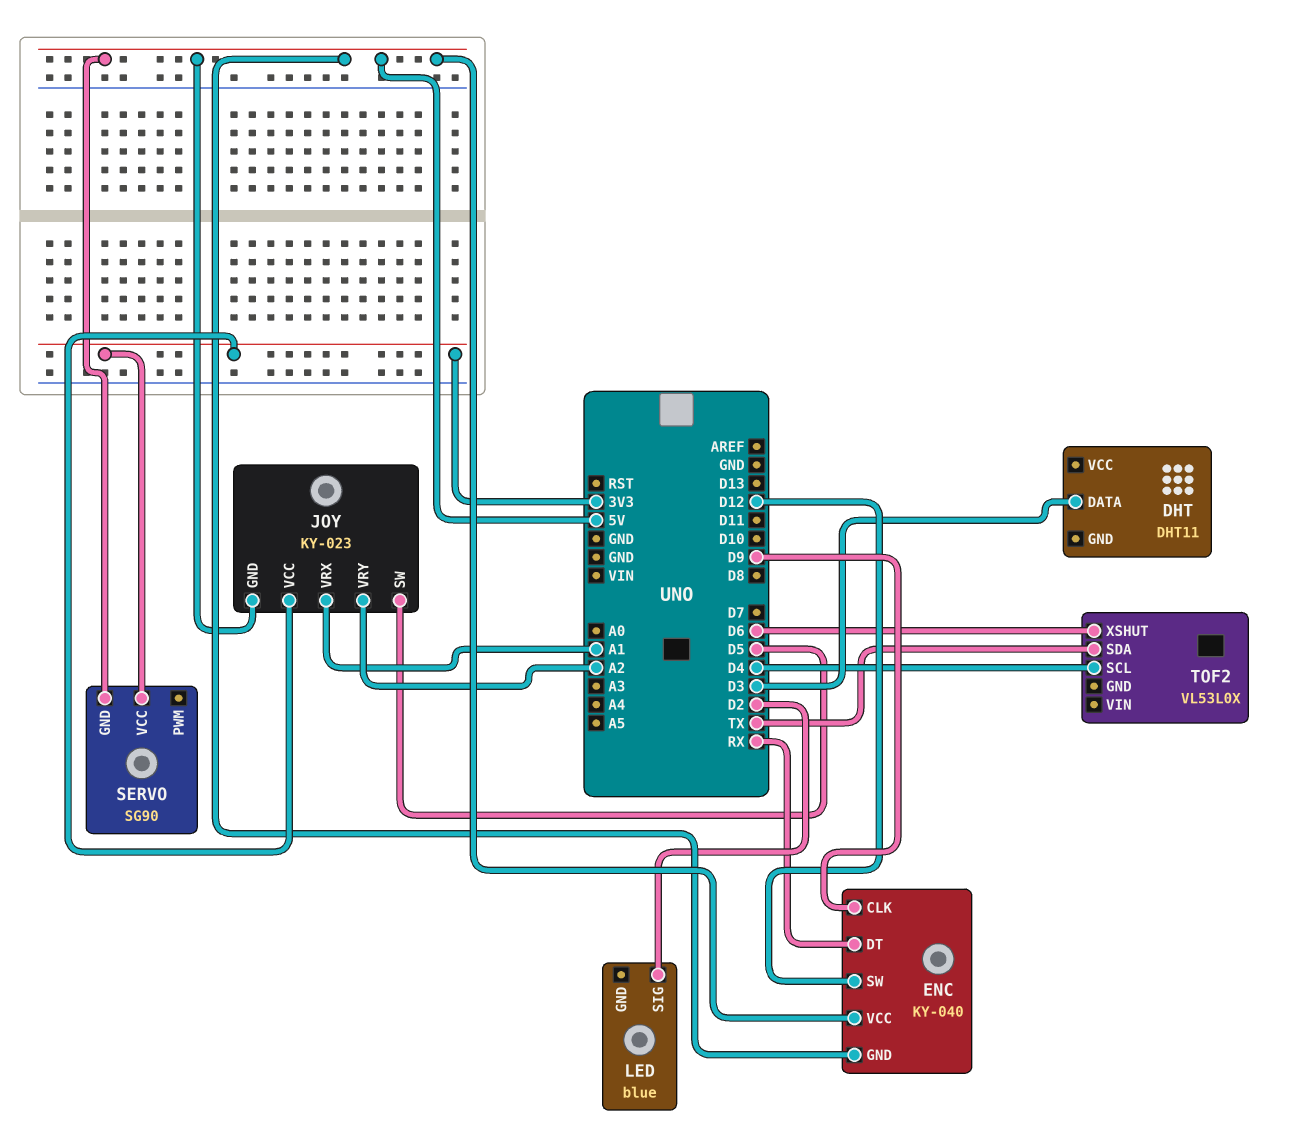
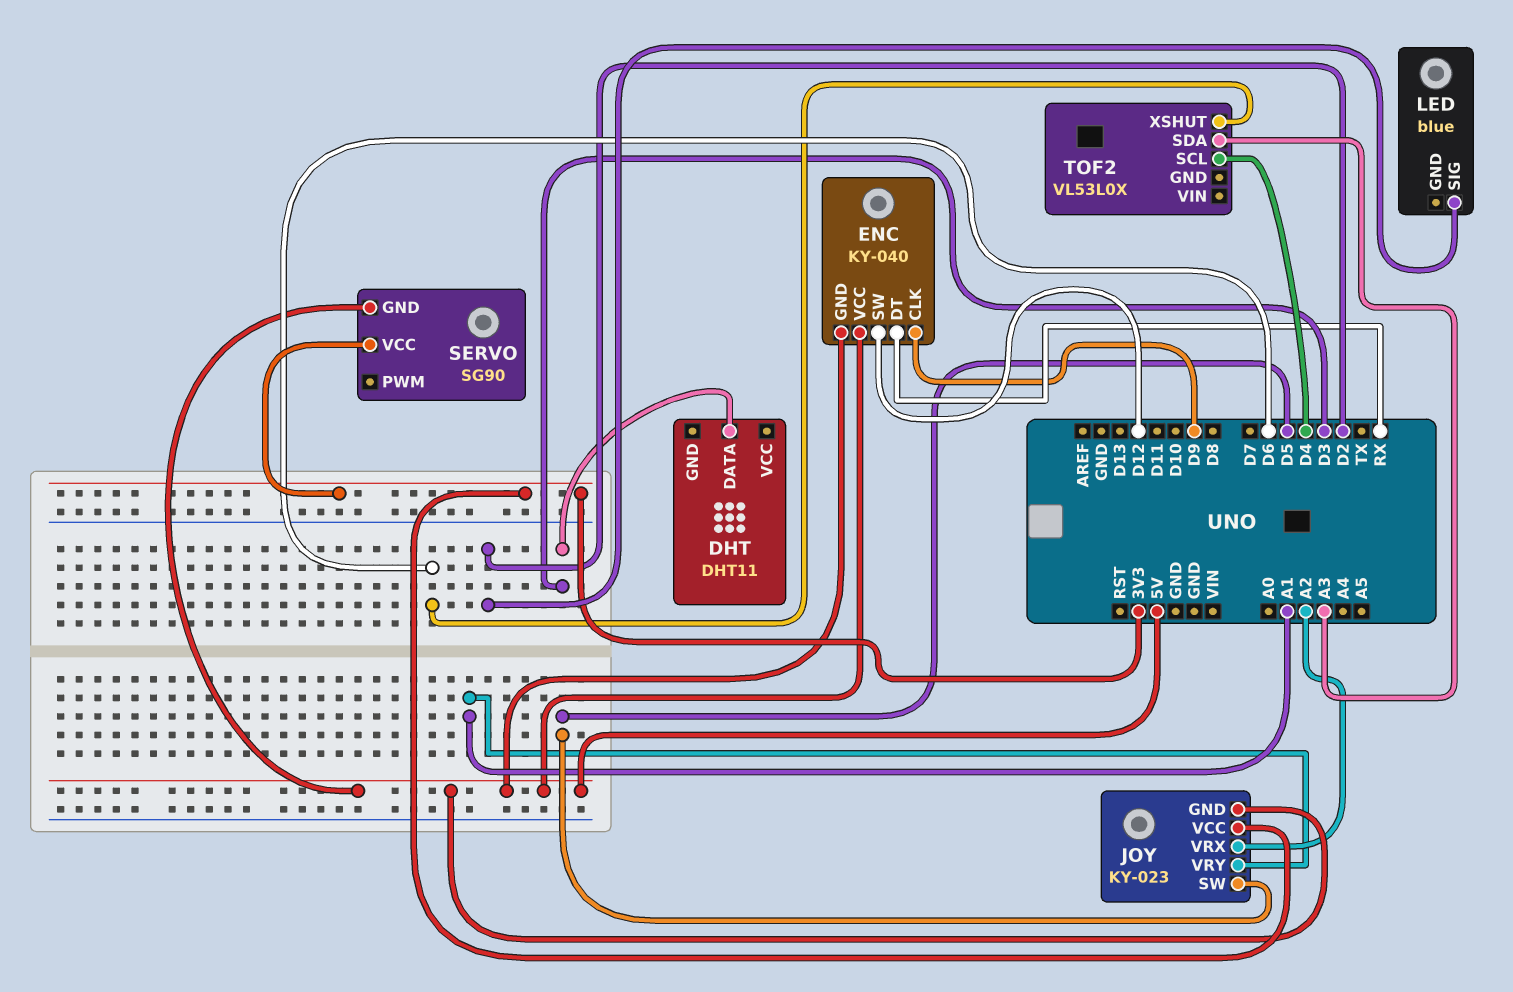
JOY pin VRX: A1 -> A2
JOY pin VRY: A2 -> A1
TOF2 pin SDA: TX -> A3

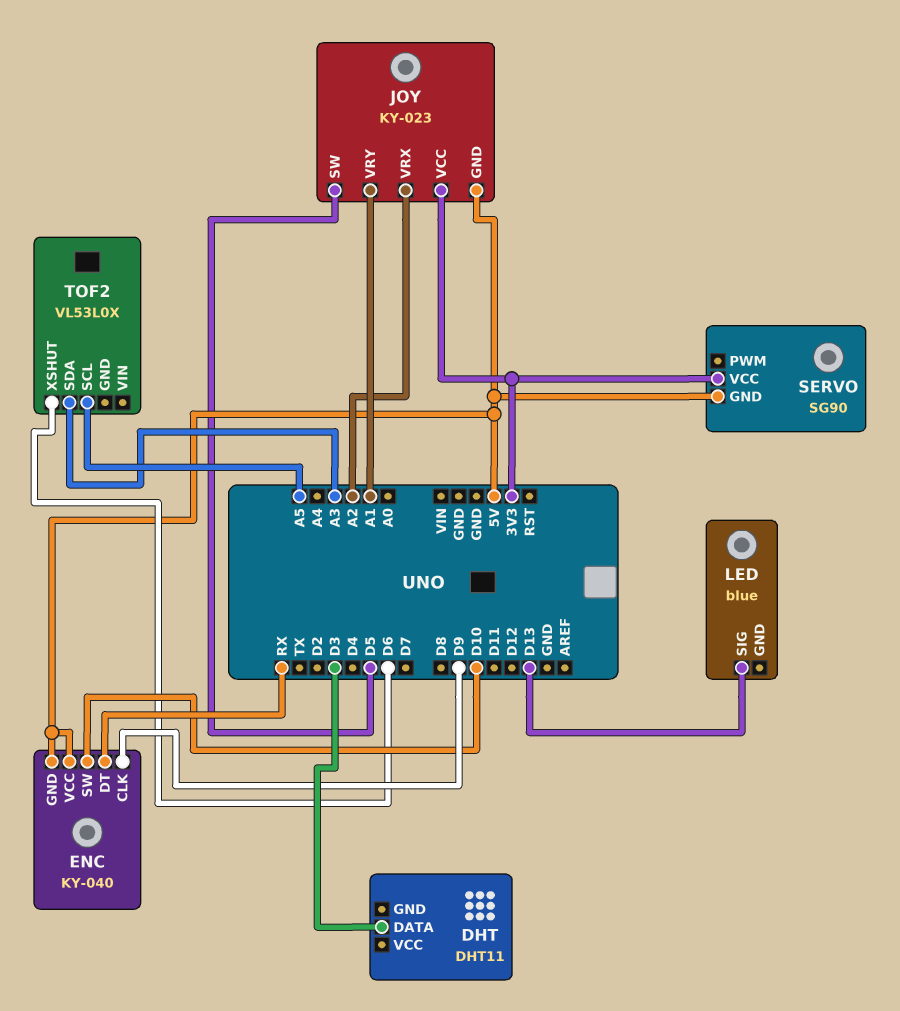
ENC pin SW: D12 -> D10
LED pin SIG: D2 -> D13
TOF2 pin SCL: D4 -> A5

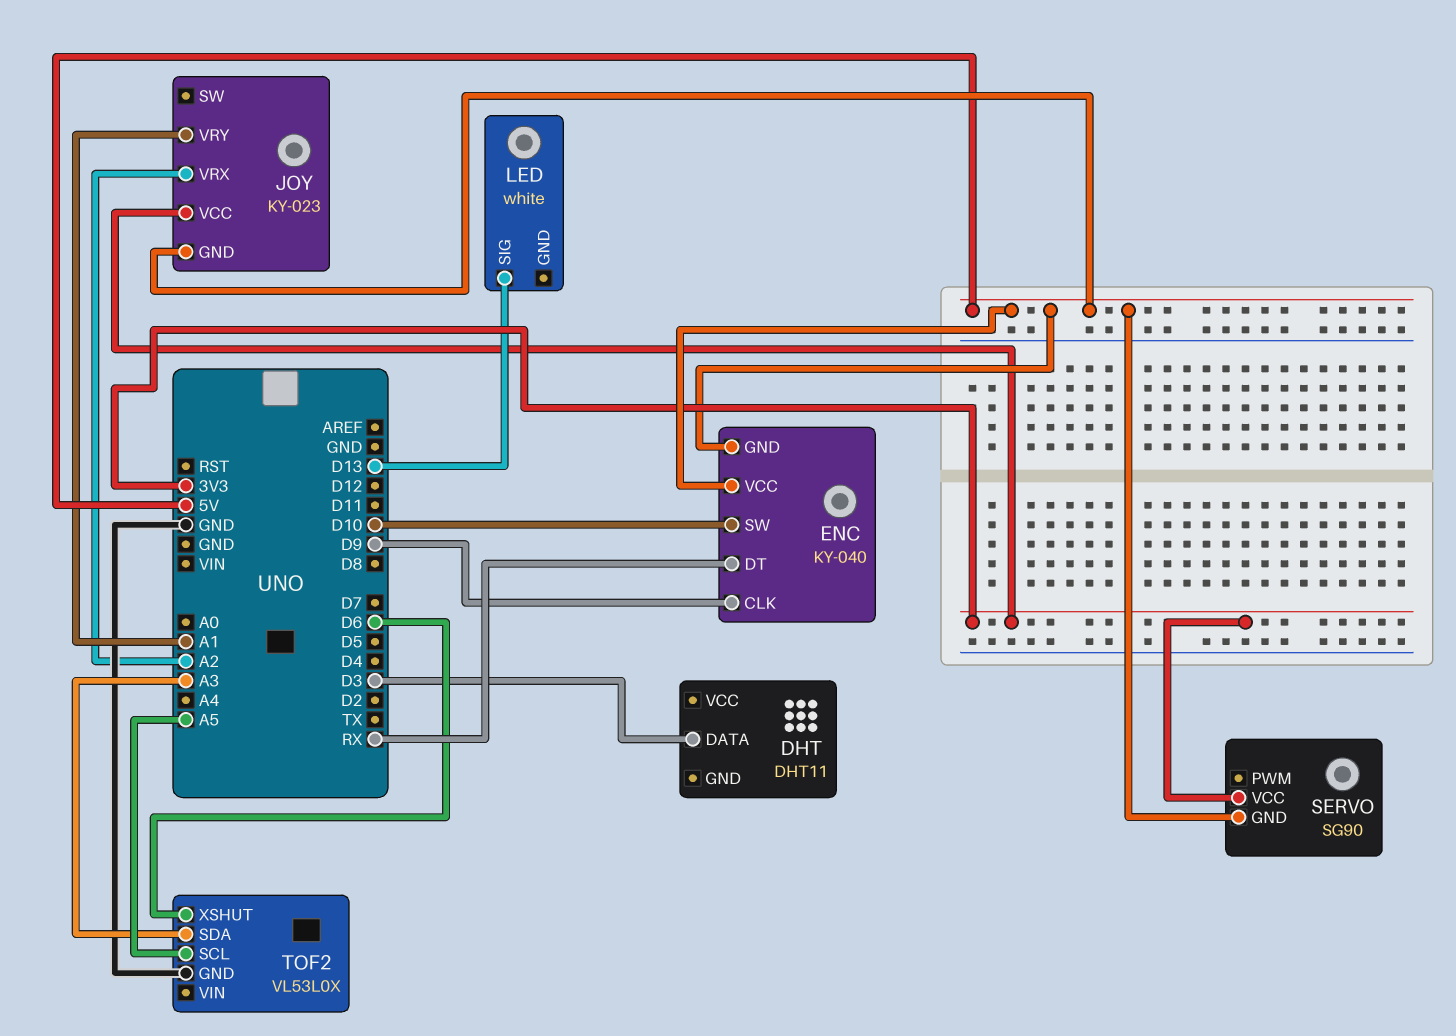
JOY pin SW: D5 -> none
LED: blue -> white
TOF2 pin GND: none -> GND

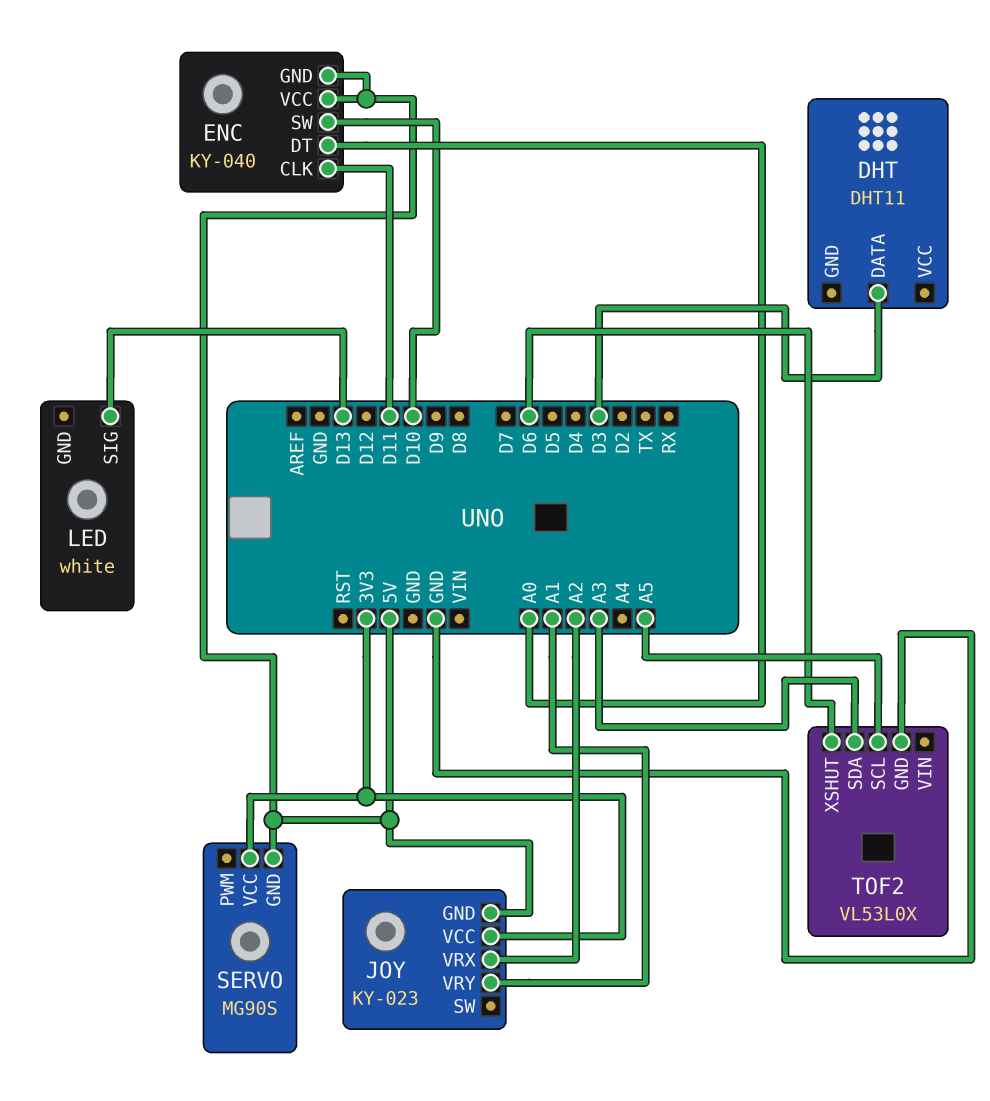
ENC pin CLK: D9 -> D11
ENC pin DT: RX -> A0
SERVO: SG90 -> MG90S

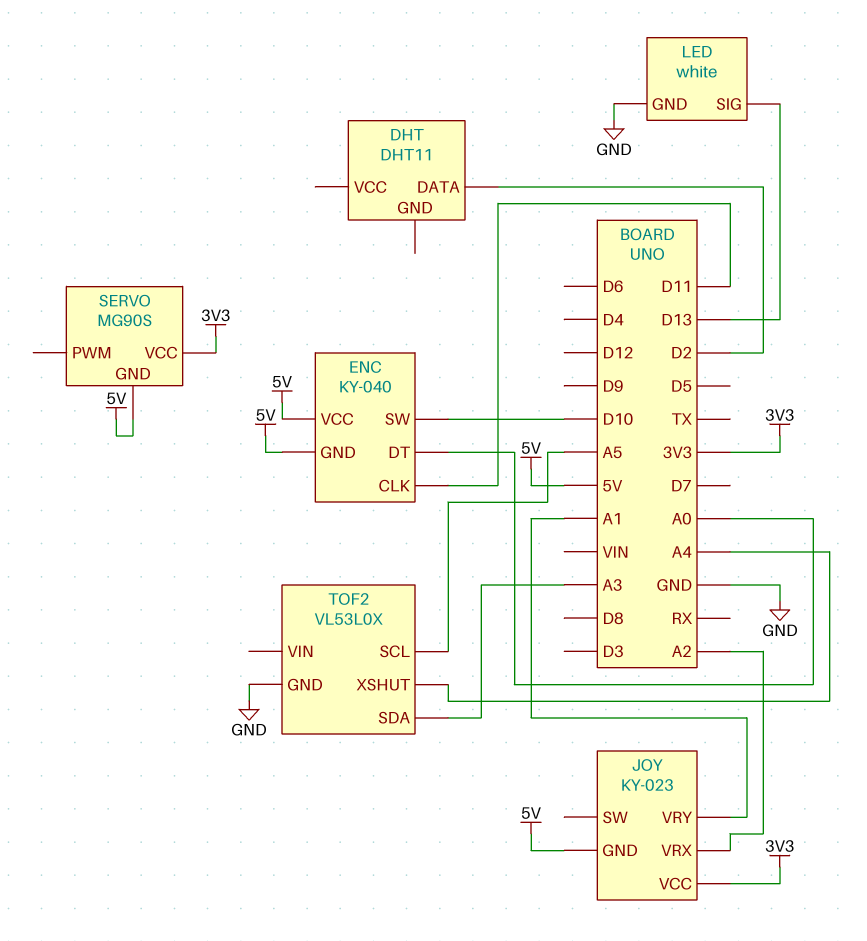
DHT pin DATA: D3 -> D2
LED pin GND: none -> GND
TOF2 pin XSHUT: D6 -> A4

